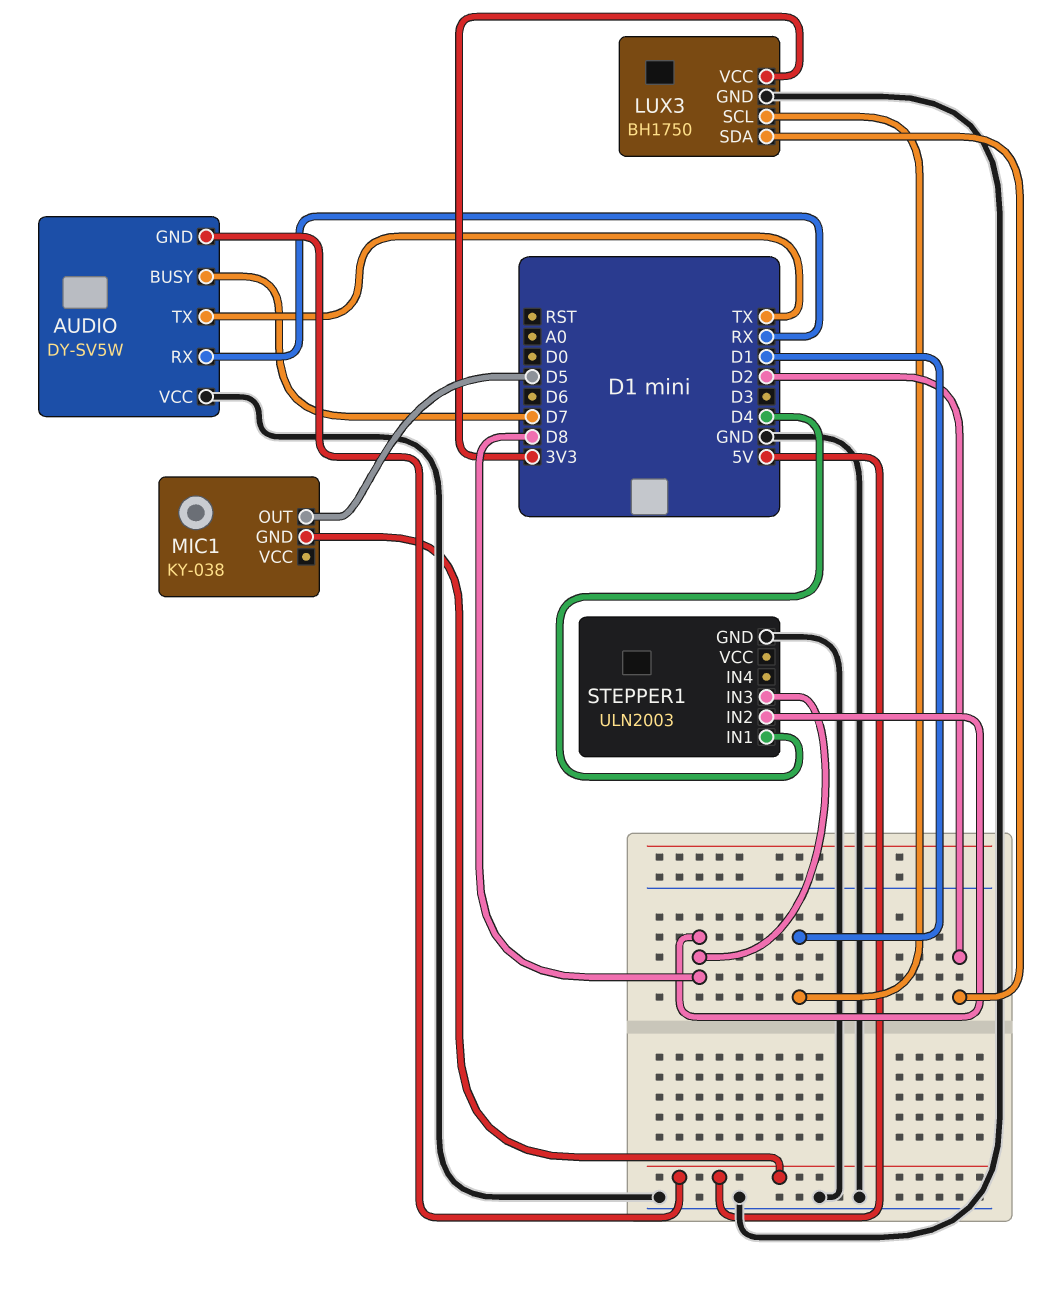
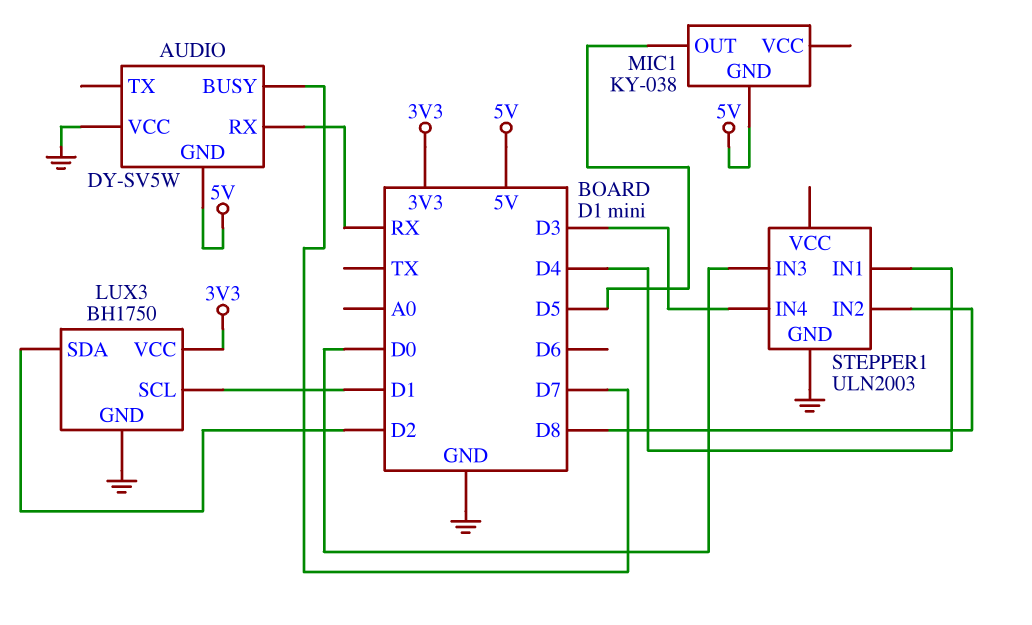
AUDIO pin TX: TX -> none
STEPPER1 pin IN3: D8 -> D0
STEPPER1 pin IN4: none -> D3

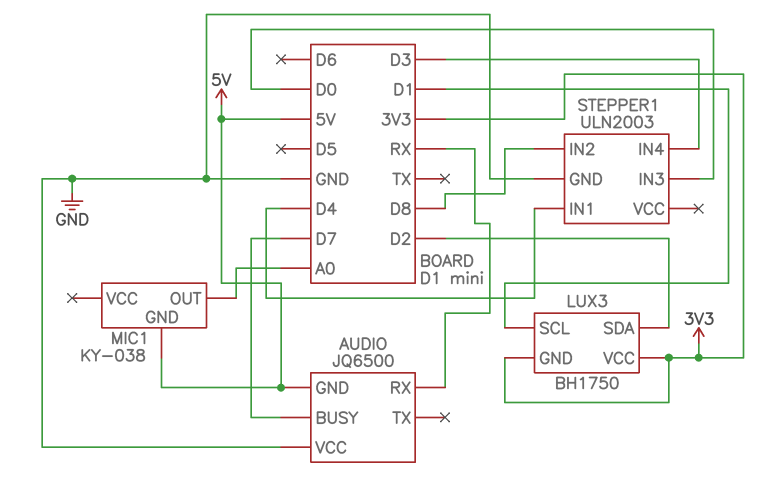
AUDIO: DY-SV5W -> JQ6500
LUX3 pin GND: GND -> 3V3
MIC1 pin OUT: D5 -> A0

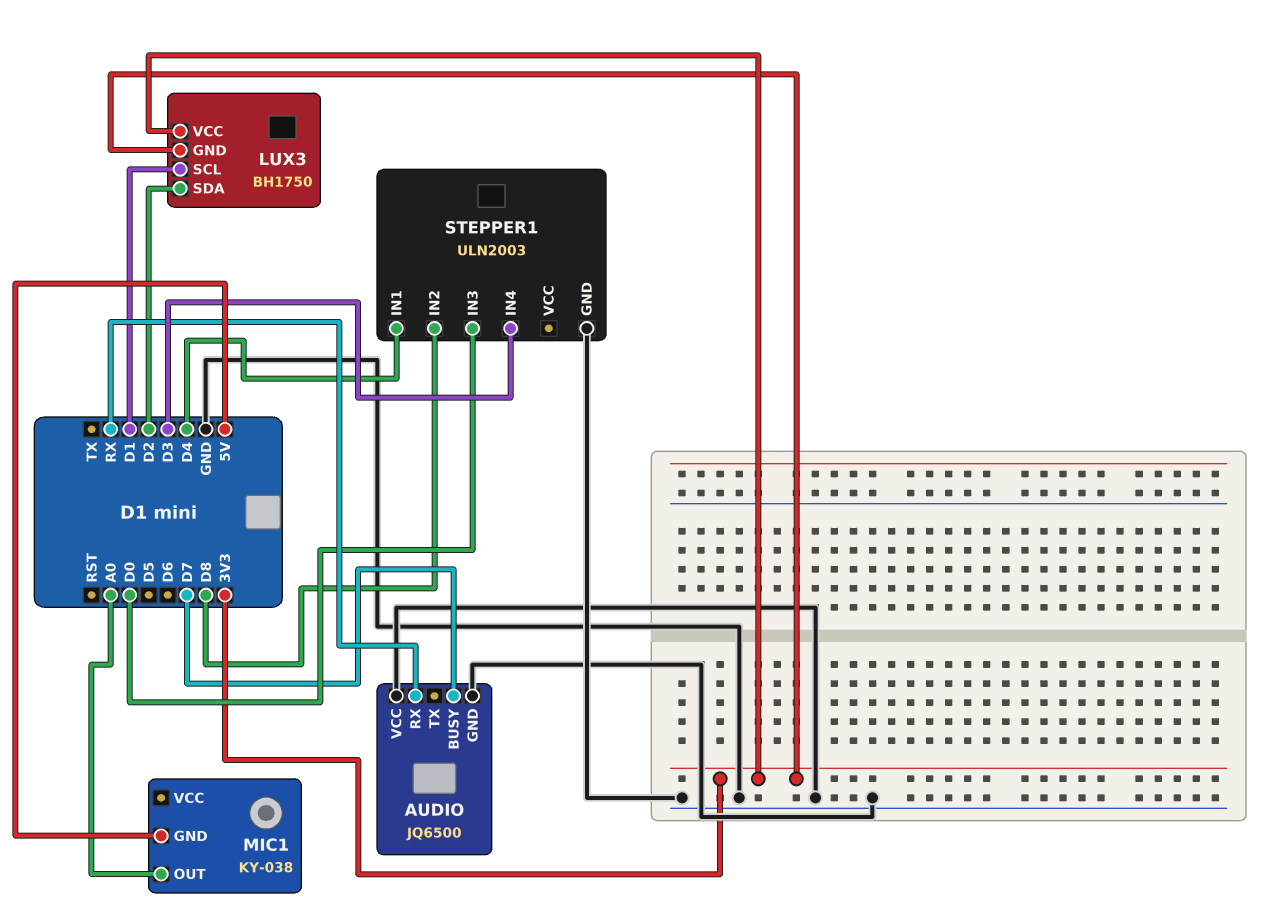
AUDIO pin GND: 5V -> GND

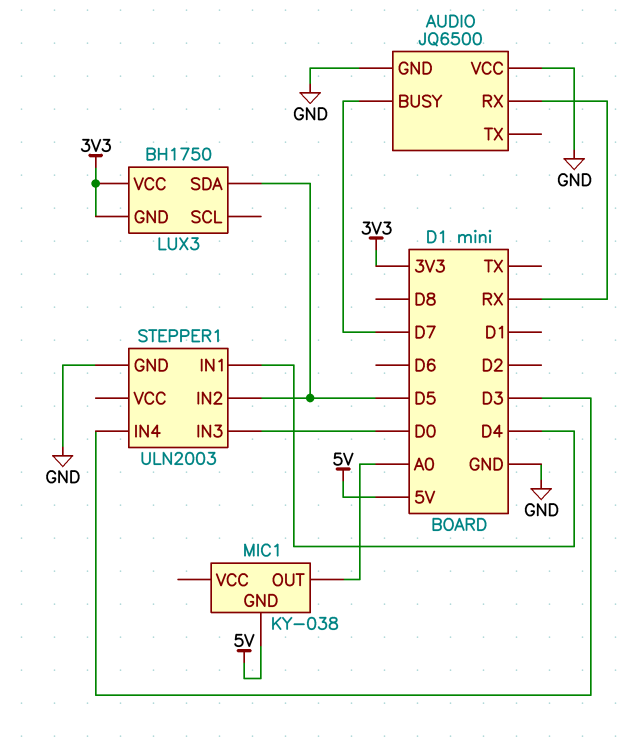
LUX3 pin SCL: D1 -> none
LUX3 pin SDA: D2 -> D5
STEPPER1 pin IN2: D8 -> D5

